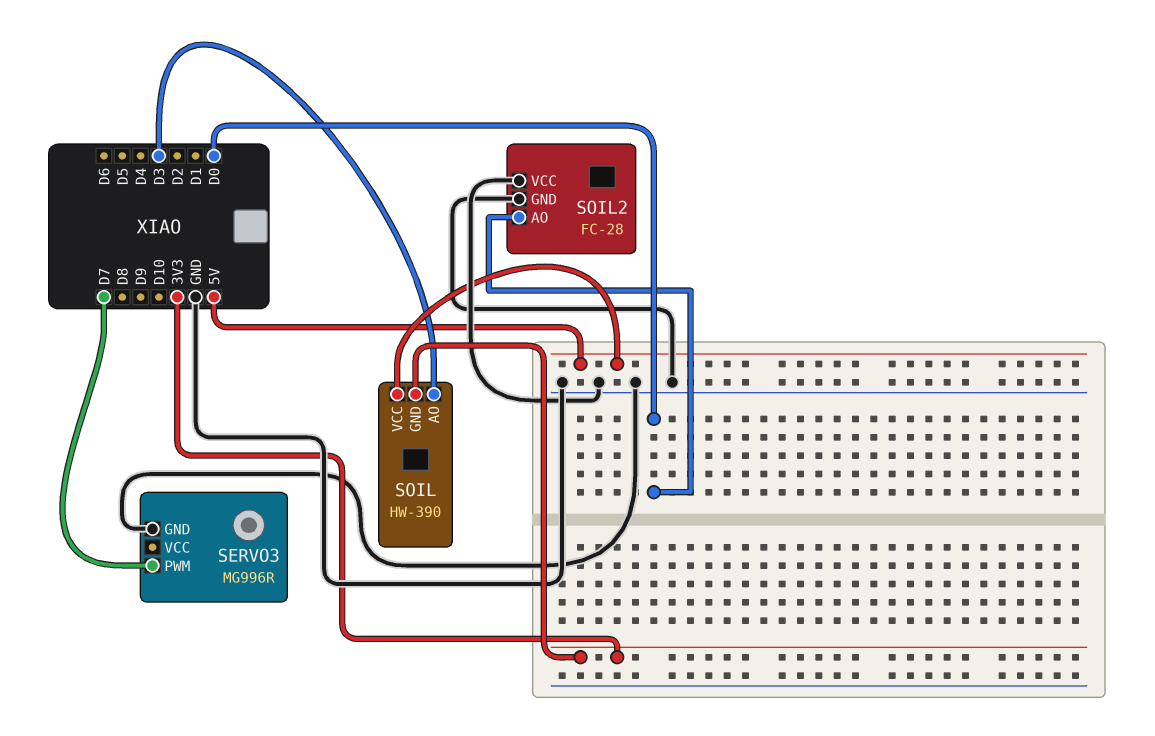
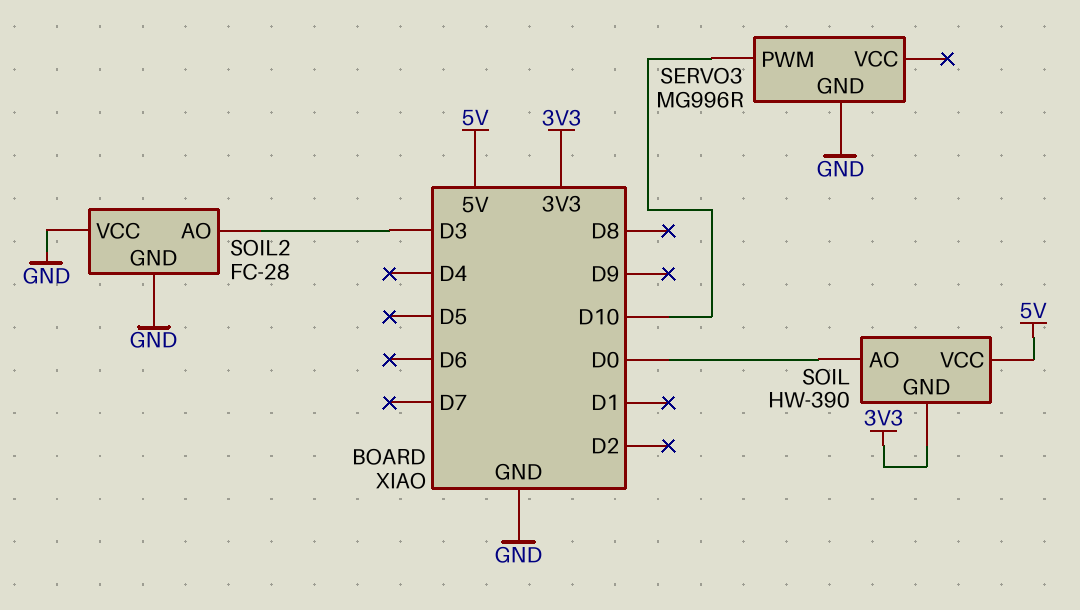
SERVO3 pin PWM: D7 -> D10
SOIL pin AO: D3 -> D0
SOIL2 pin AO: D0 -> D3

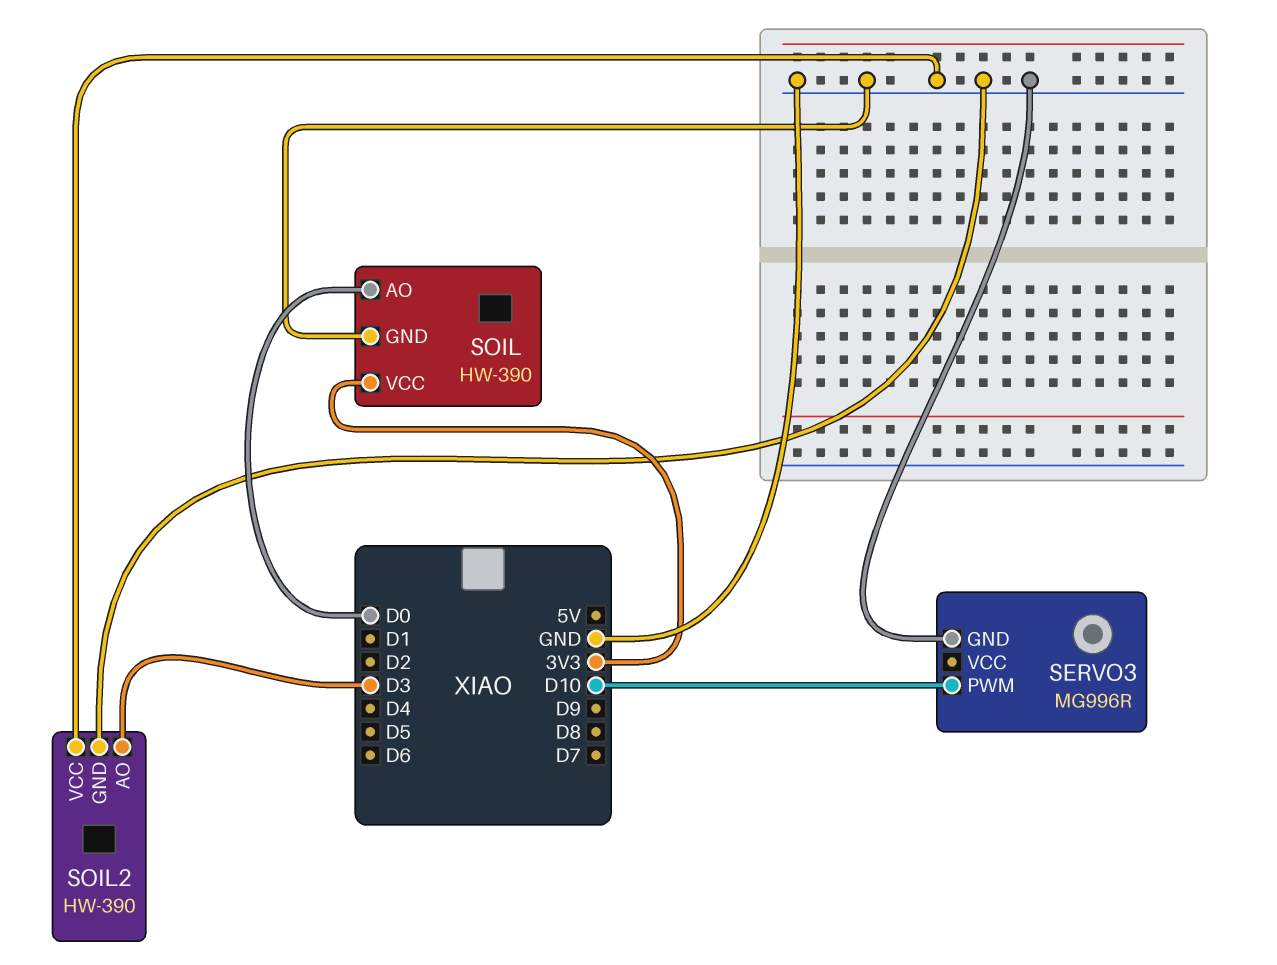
SOIL pin GND: 3V3 -> GND
SOIL pin VCC: 5V -> 3V3
SOIL2: FC-28 -> HW-390

